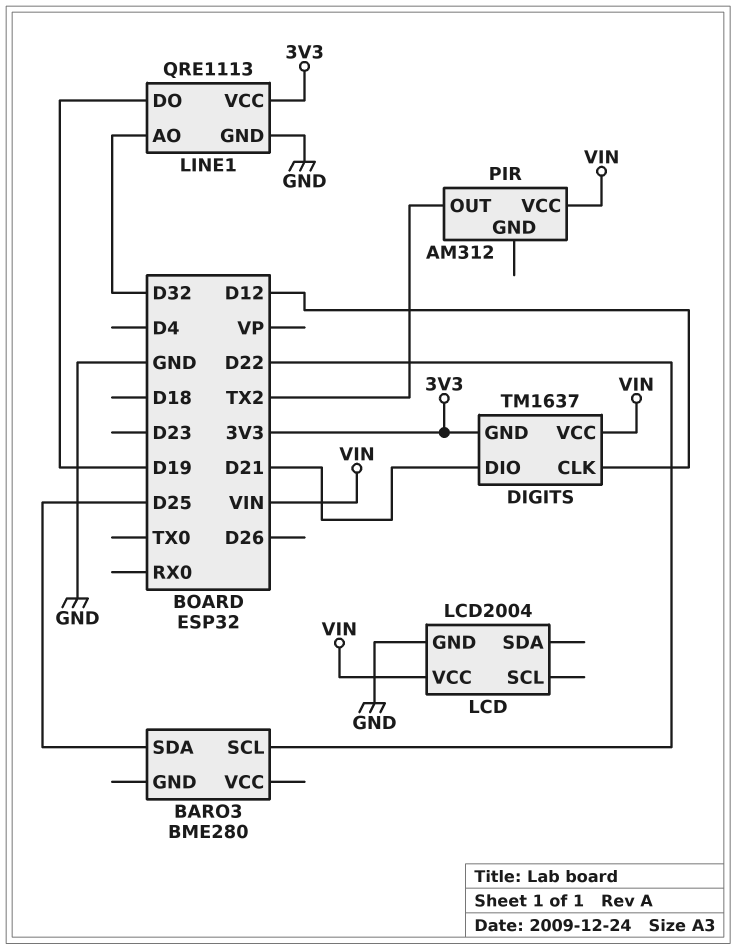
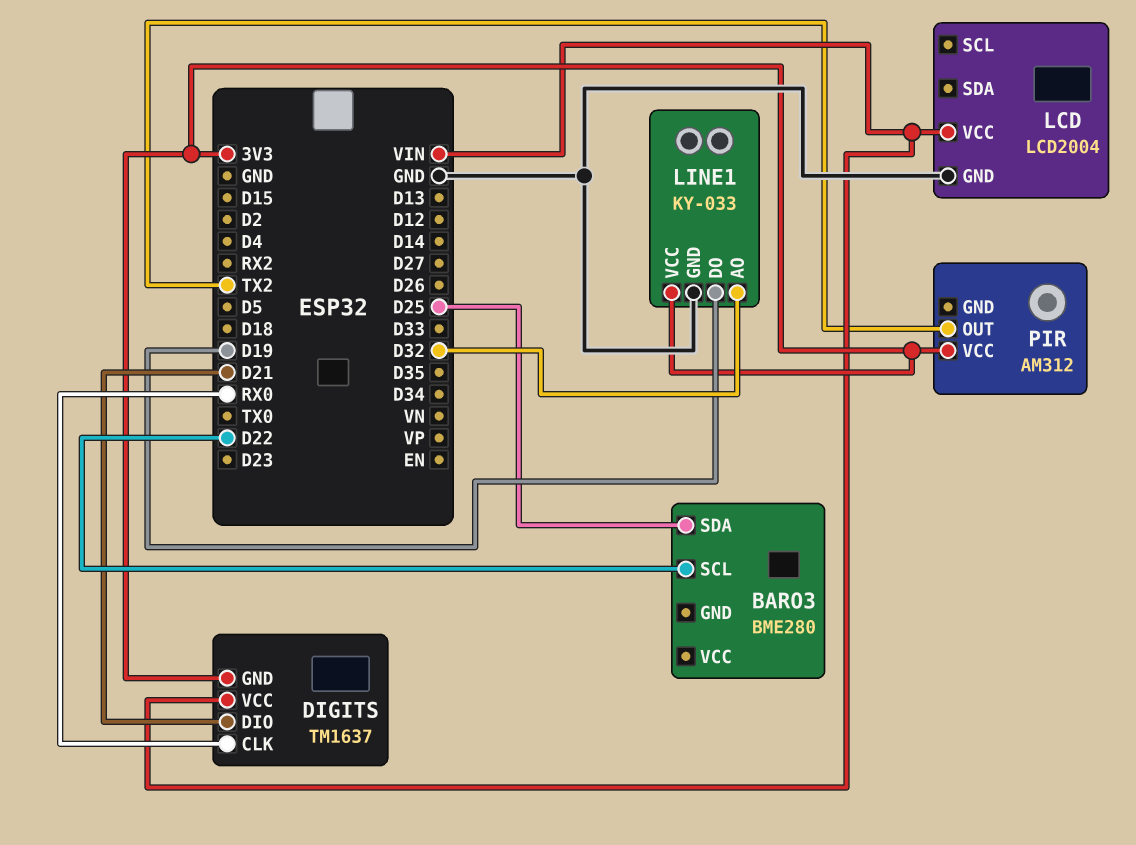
DIGITS pin CLK: D12 -> RX0
LINE1: QRE1113 -> KY-033
PIR pin VCC: VIN -> 3V3

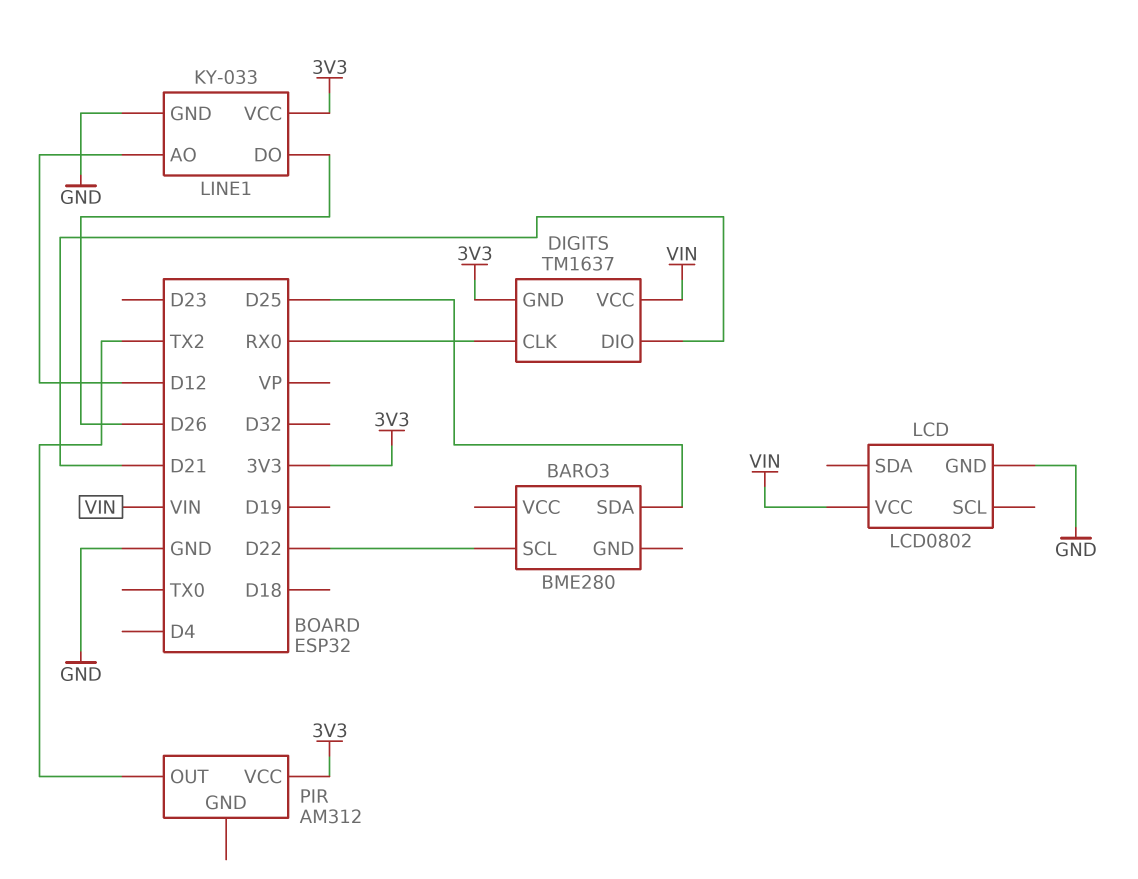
LCD: LCD2004 -> LCD0802
LINE1 pin AO: D32 -> D12
LINE1 pin DO: D19 -> D26

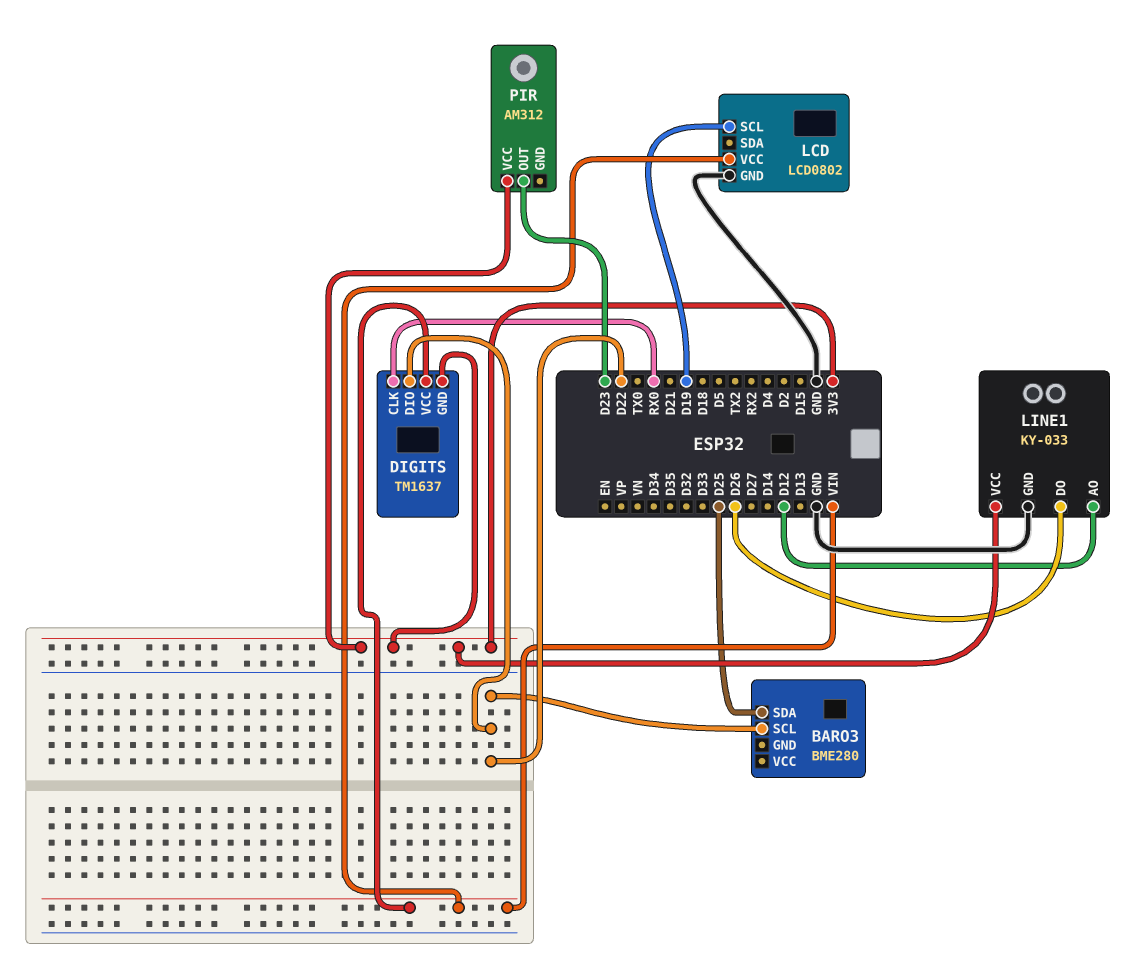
DIGITS pin DIO: D21 -> D22
LCD pin SCL: none -> D19
PIR pin OUT: TX2 -> D23

